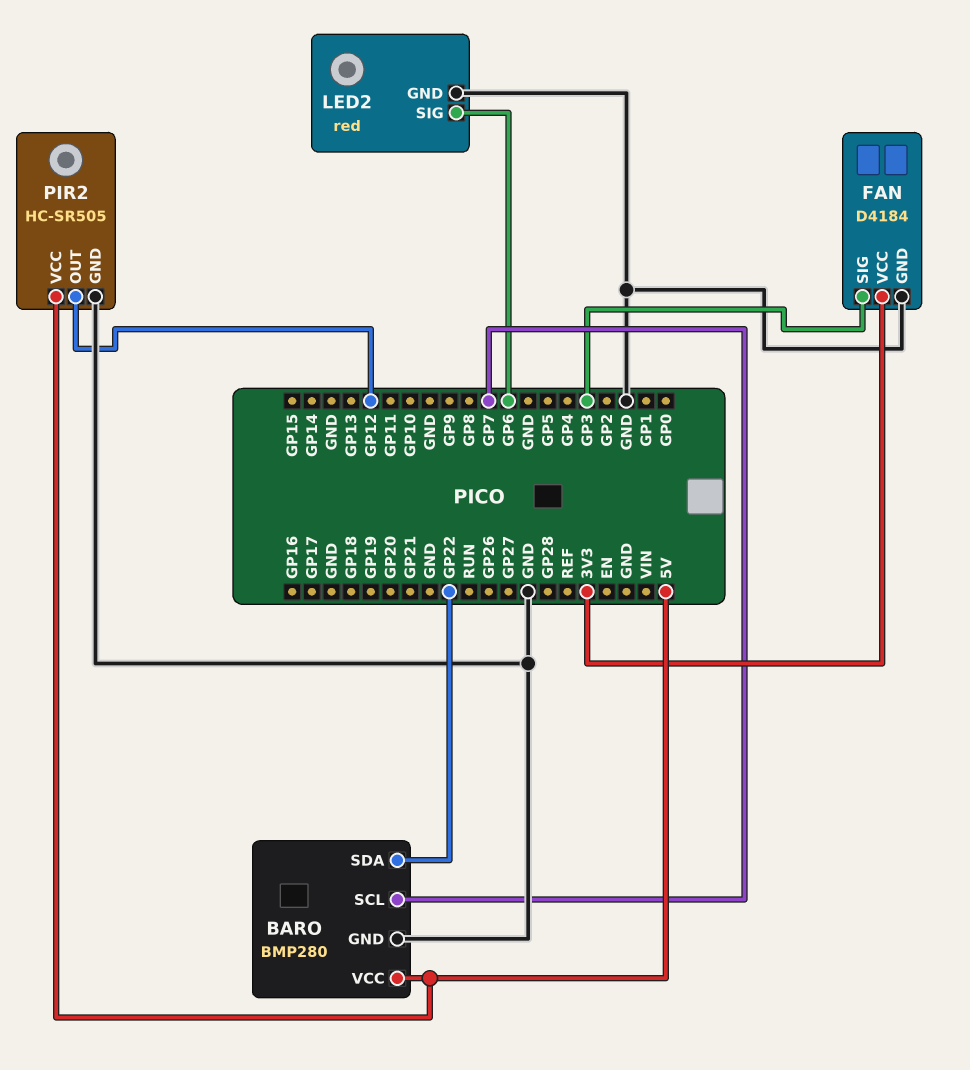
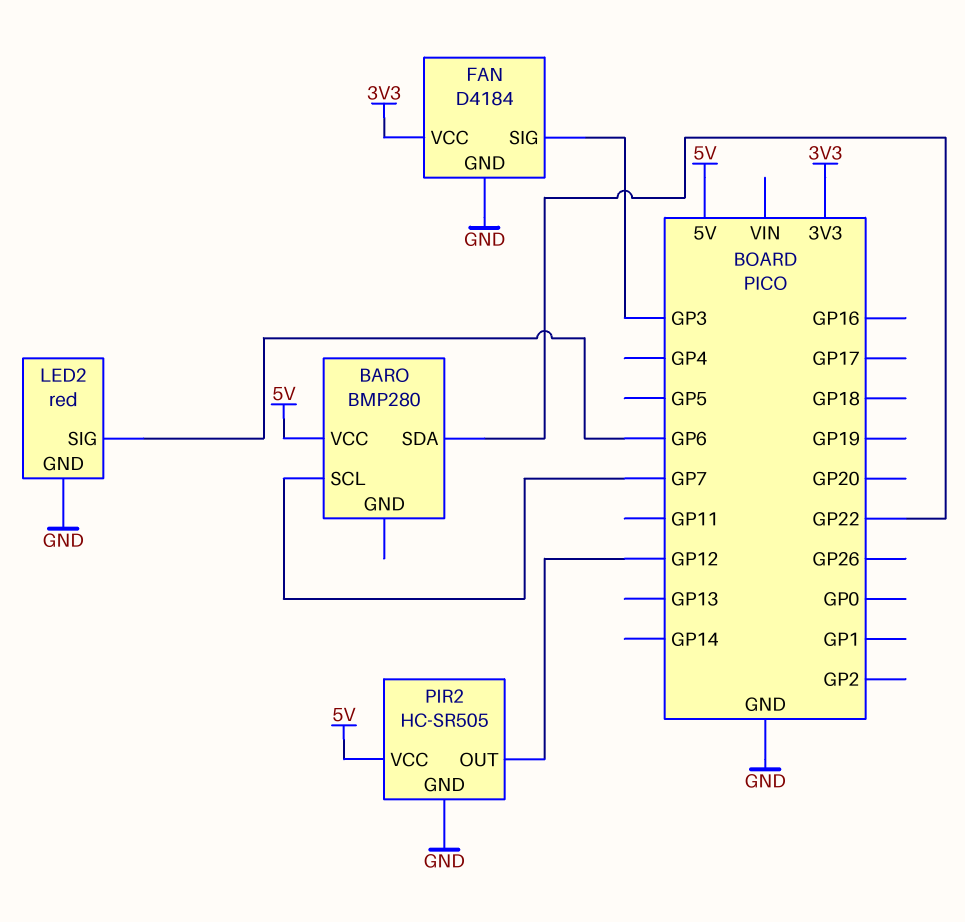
BARO pin GND: GND -> none

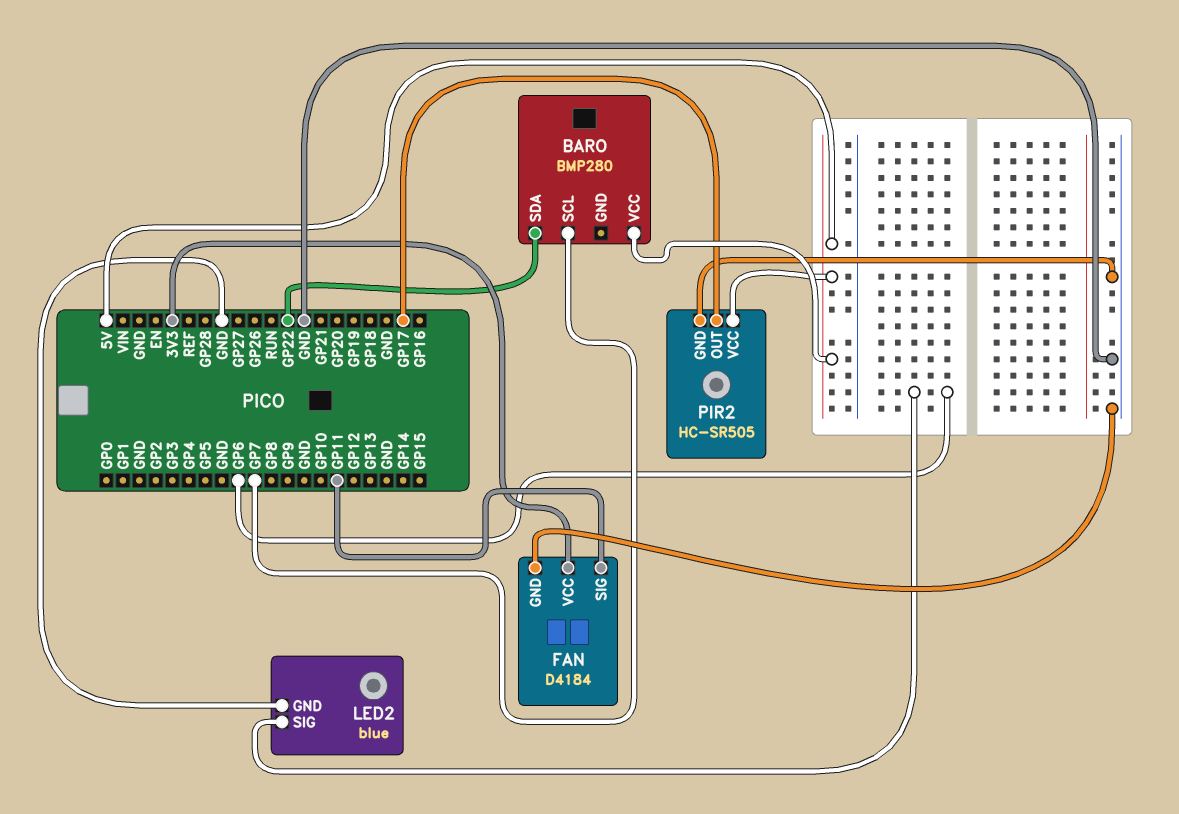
FAN pin SIG: GP3 -> GP11
LED2: red -> blue
PIR2 pin OUT: GP12 -> GP17

